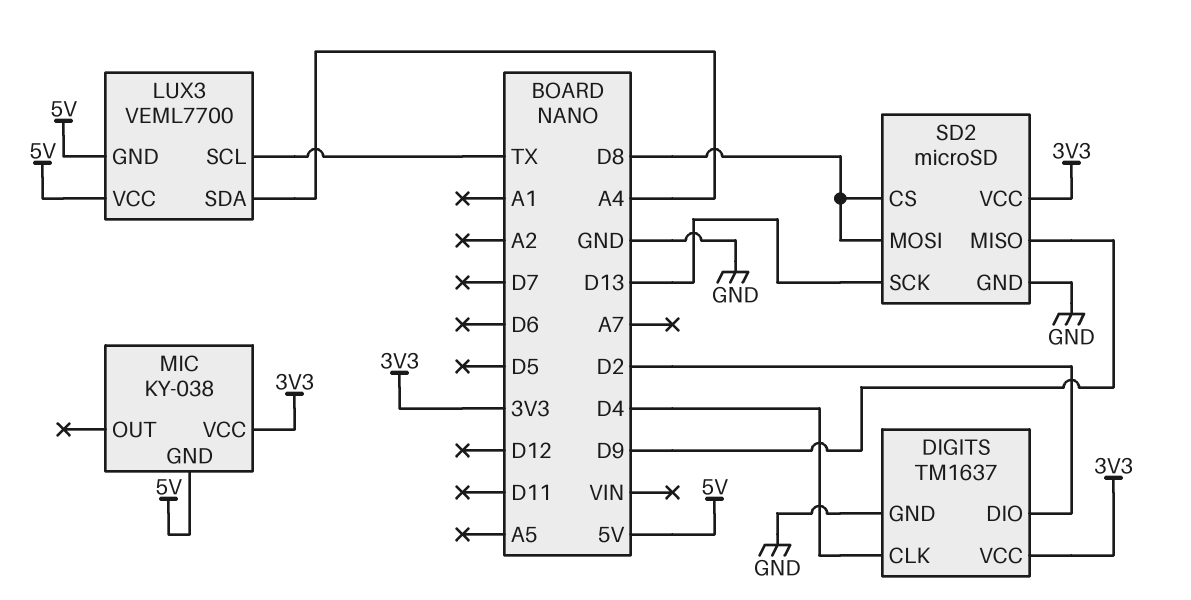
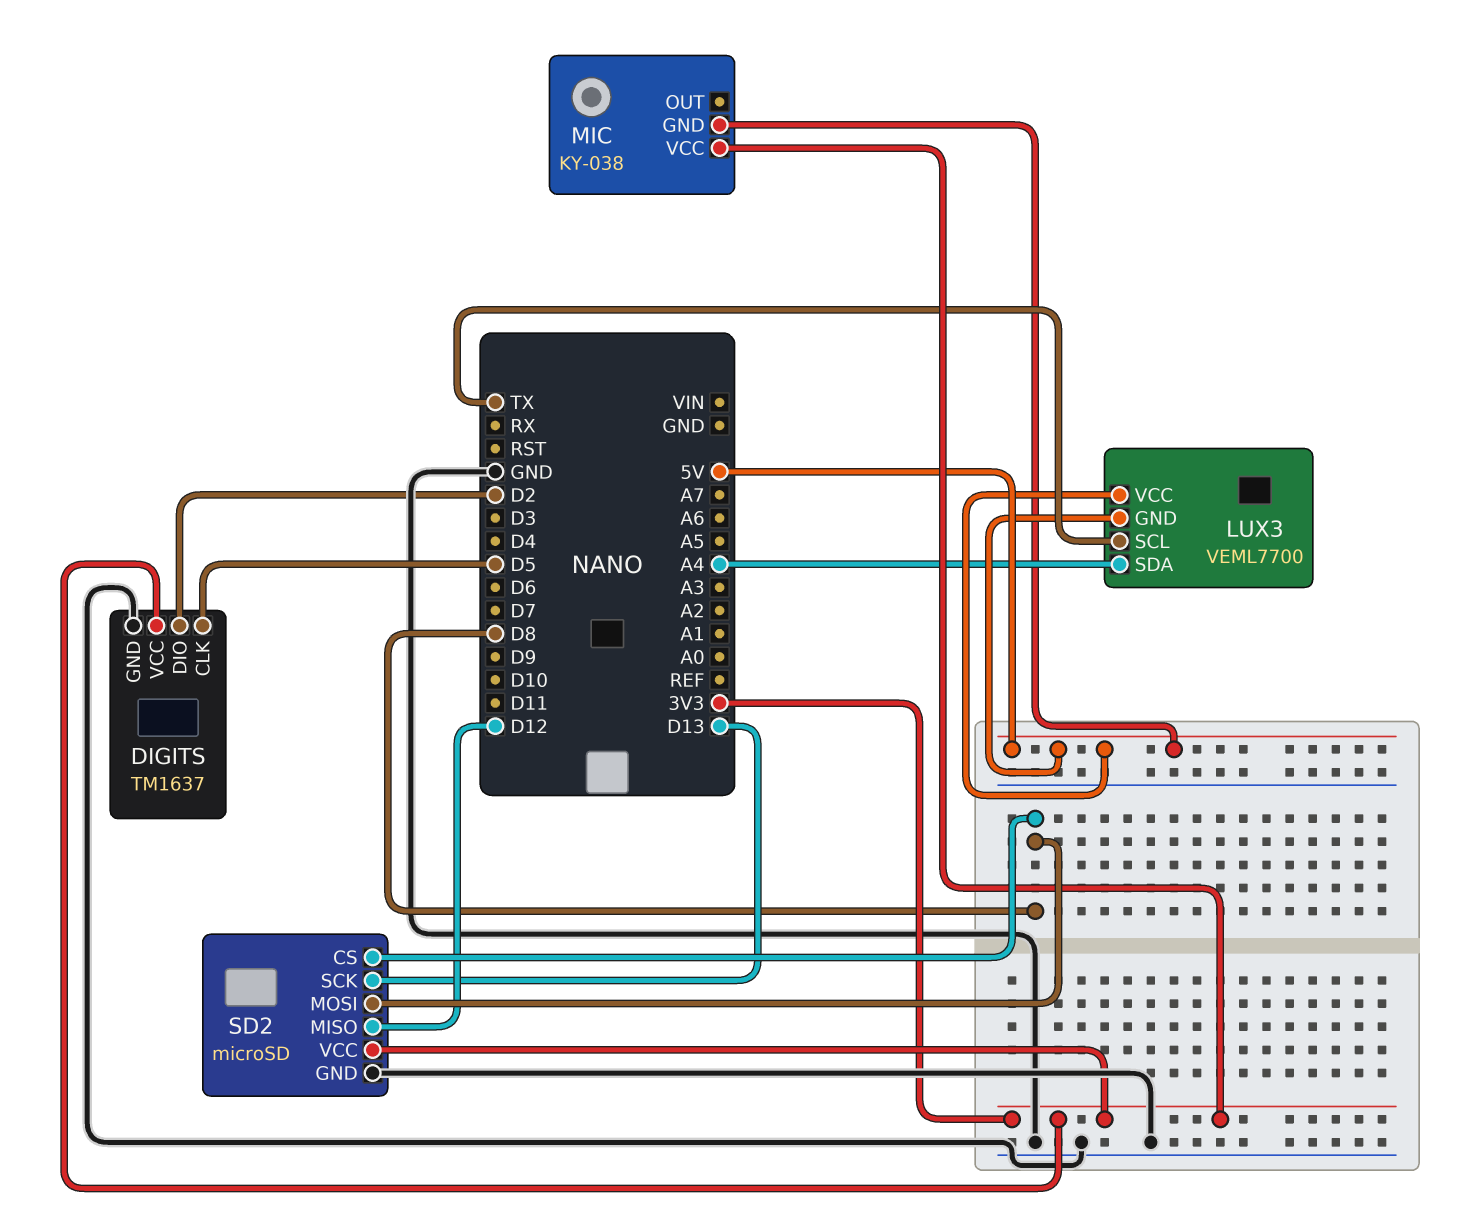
DIGITS pin CLK: D4 -> D5
SD2 pin MISO: D9 -> D12

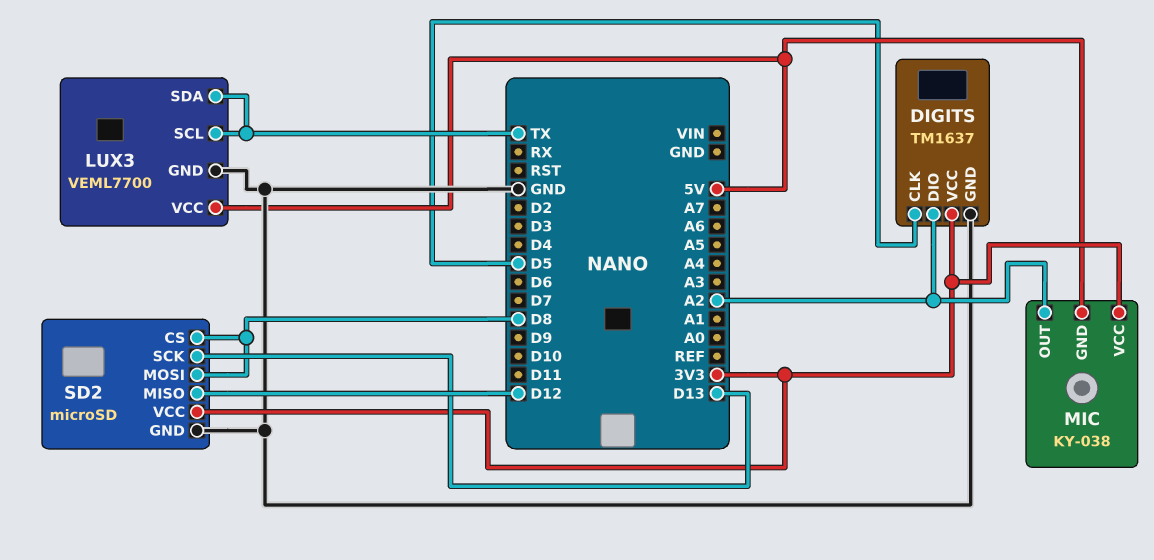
DIGITS pin DIO: D2 -> A2
LUX3 pin GND: 5V -> GND
LUX3 pin SDA: A4 -> TX
MIC pin OUT: none -> A2

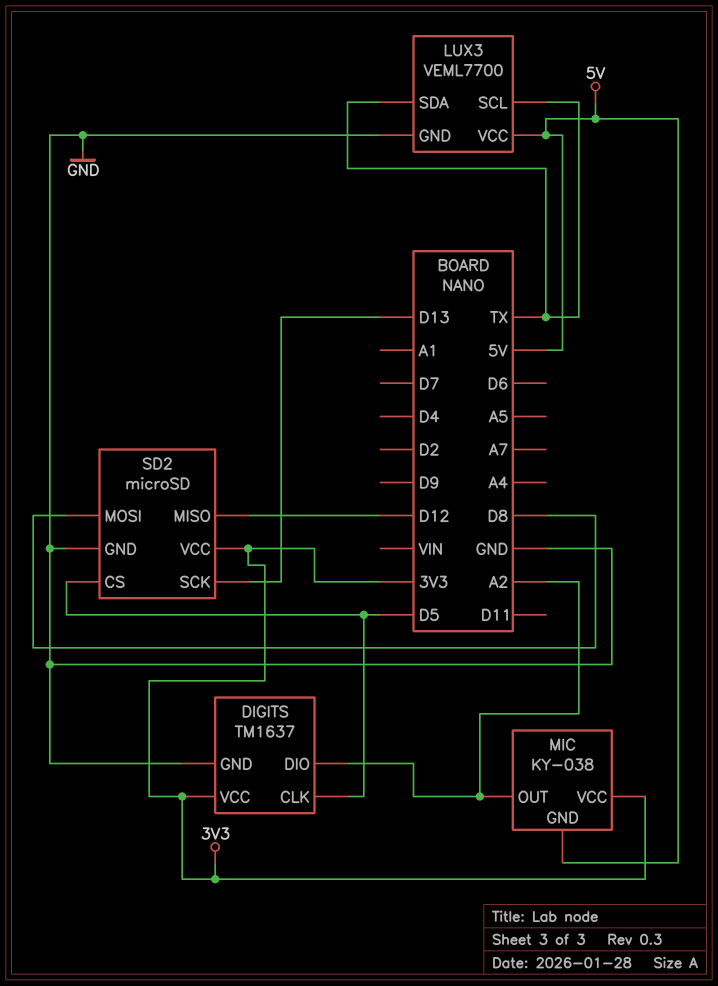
SD2 pin CS: D8 -> D5

